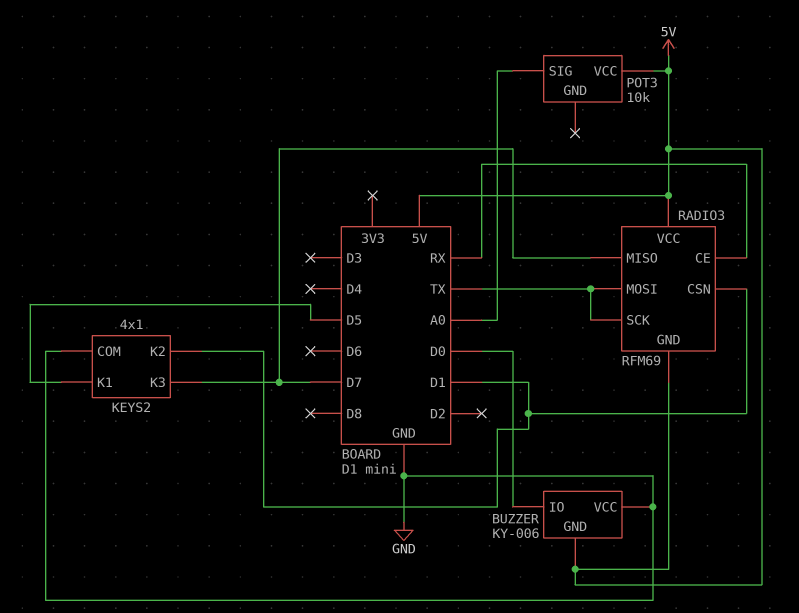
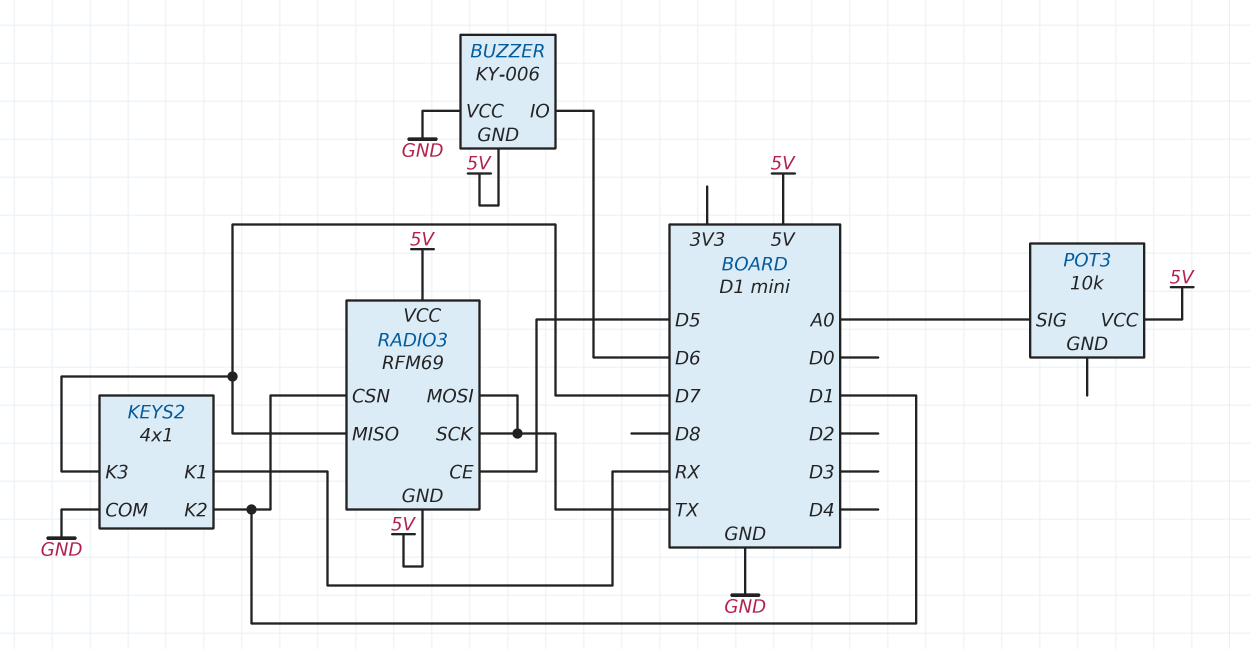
BUZZER pin IO: D0 -> D6
KEYS2 pin K1: D5 -> RX
RADIO3 pin CE: RX -> D5

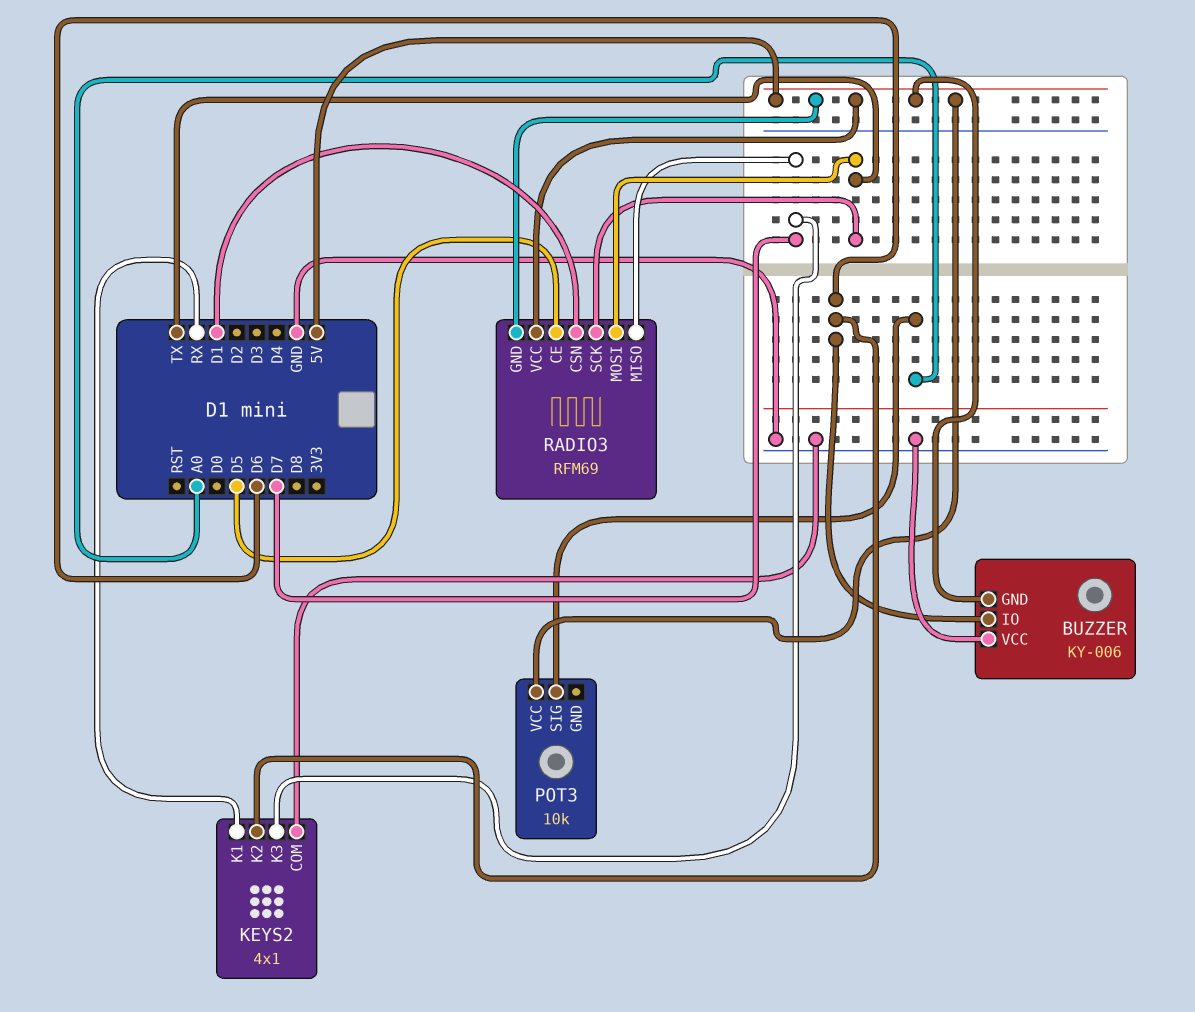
KEYS2 pin K2: D1 -> D6

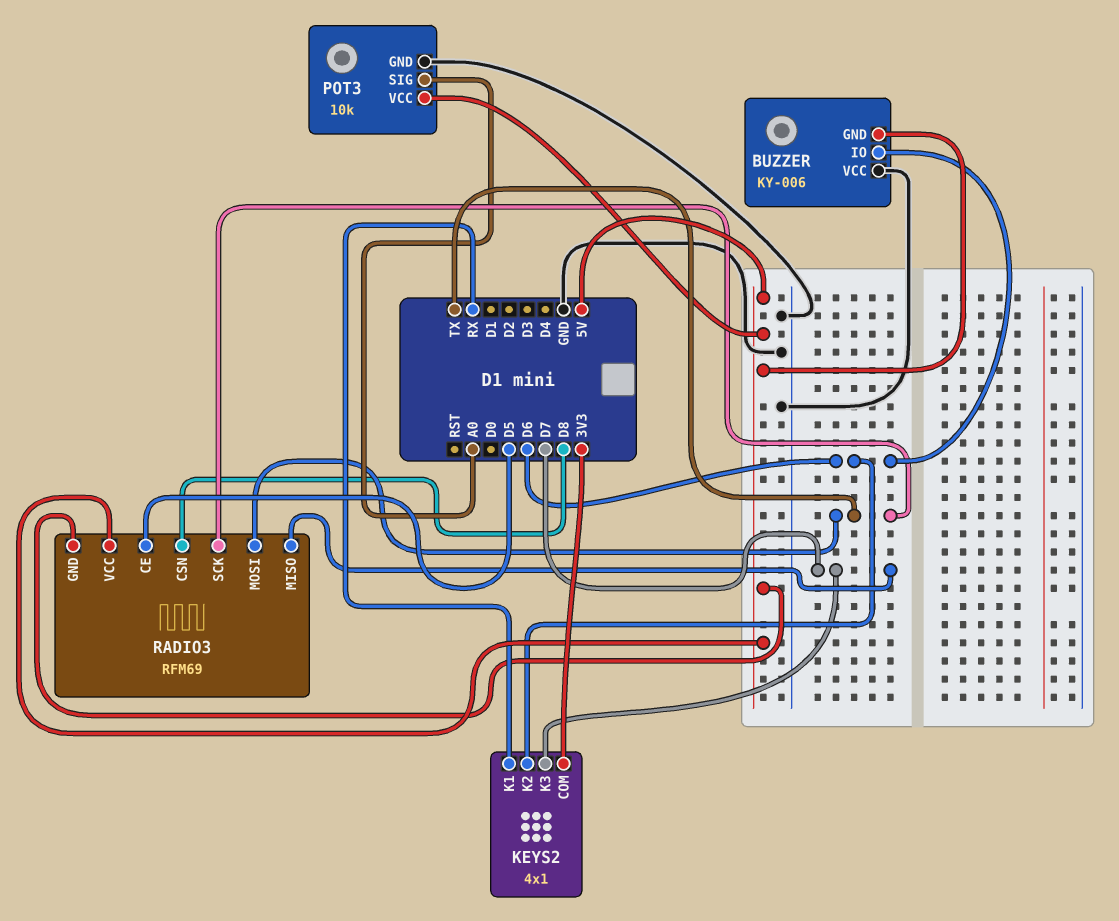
KEYS2 pin COM: GND -> 3V3
POT3 pin GND: none -> GND
RADIO3 pin CSN: D1 -> D8

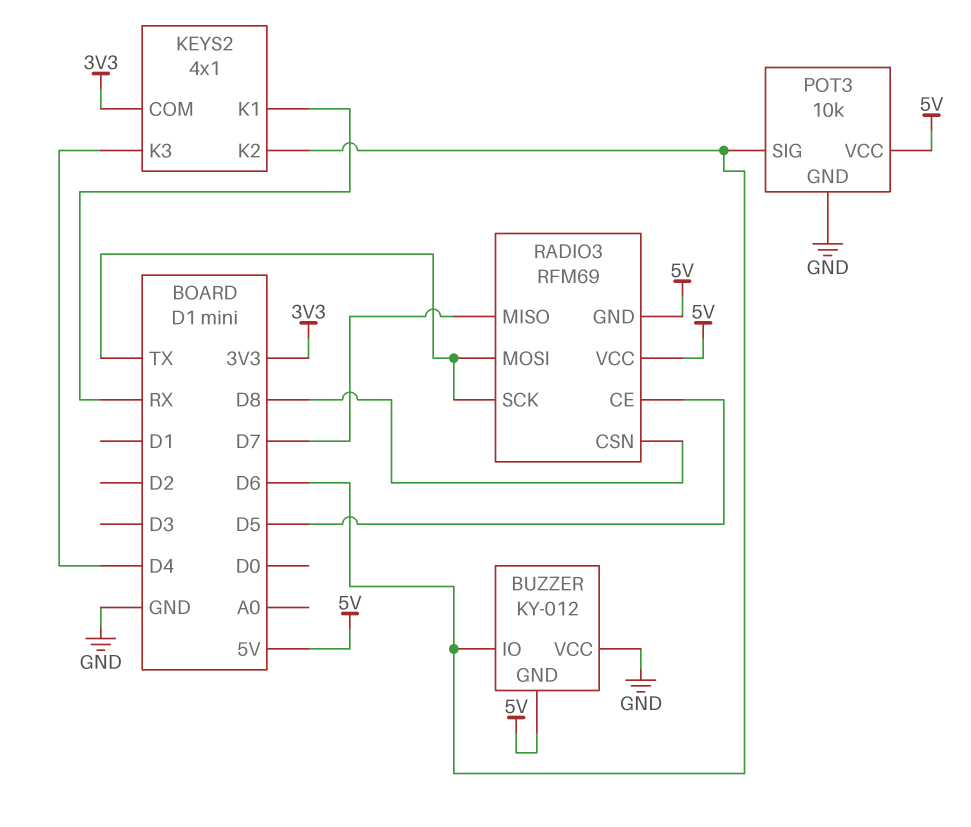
BUZZER: KY-006 -> KY-012
KEYS2 pin K3: D7 -> D4
POT3 pin SIG: A0 -> D6

